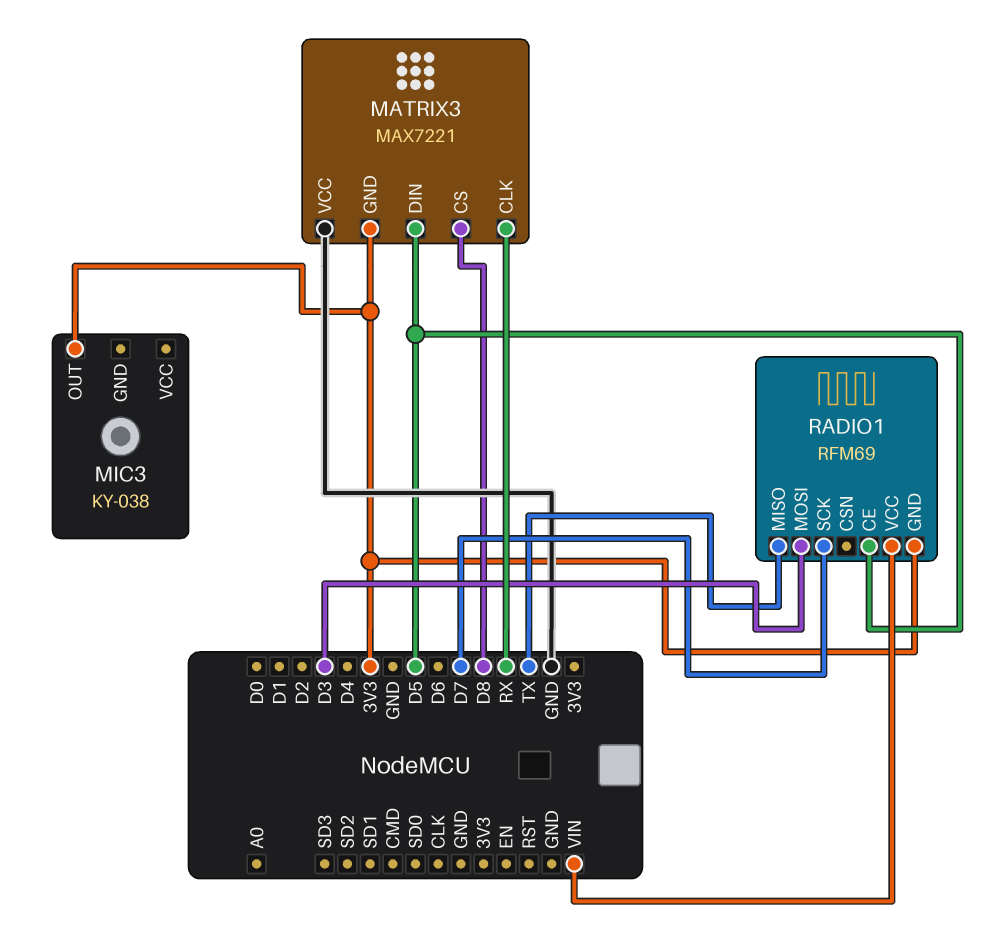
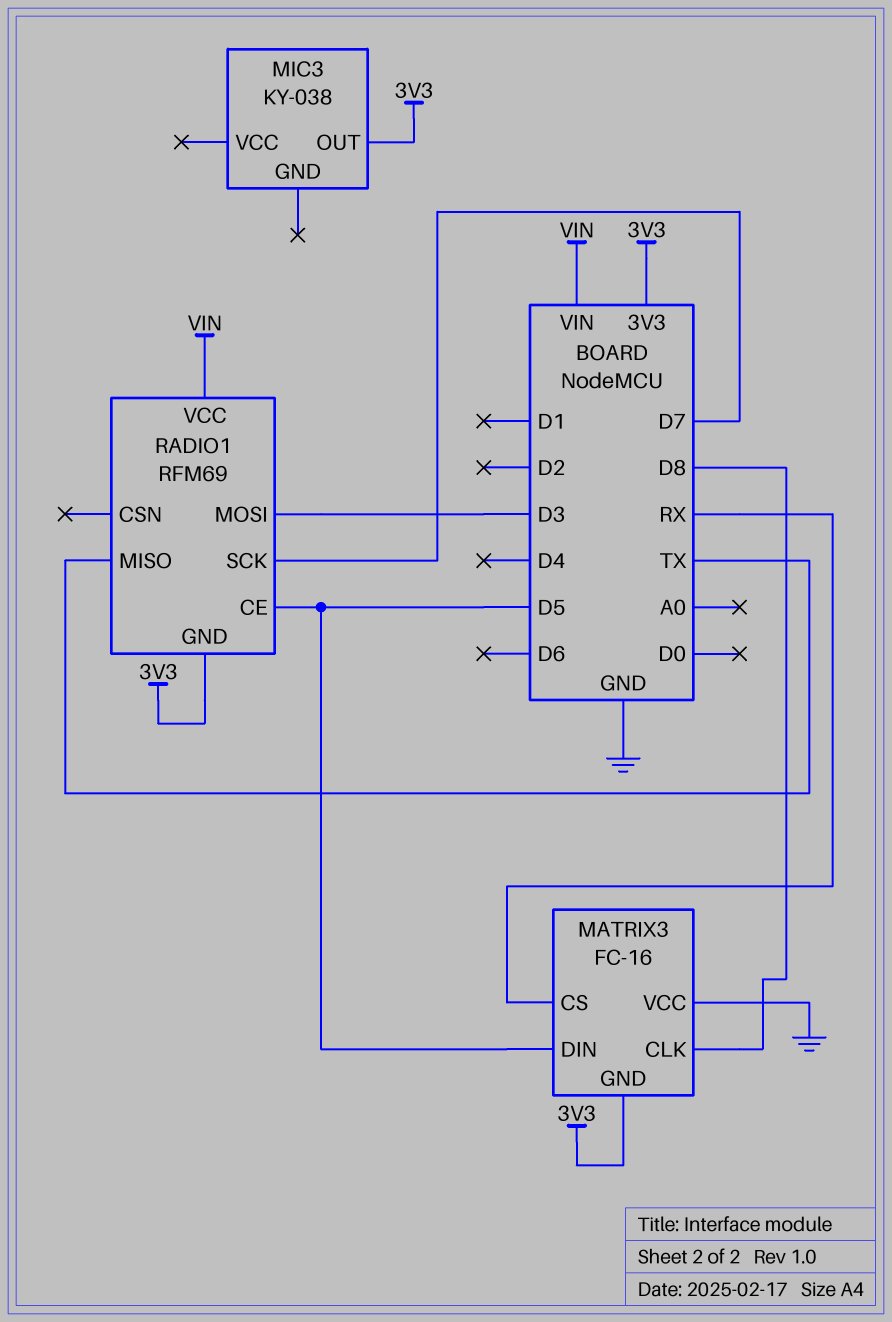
MATRIX3: MAX7221 -> FC-16
MATRIX3 pin CLK: RX -> D8
MATRIX3 pin CS: D8 -> RX

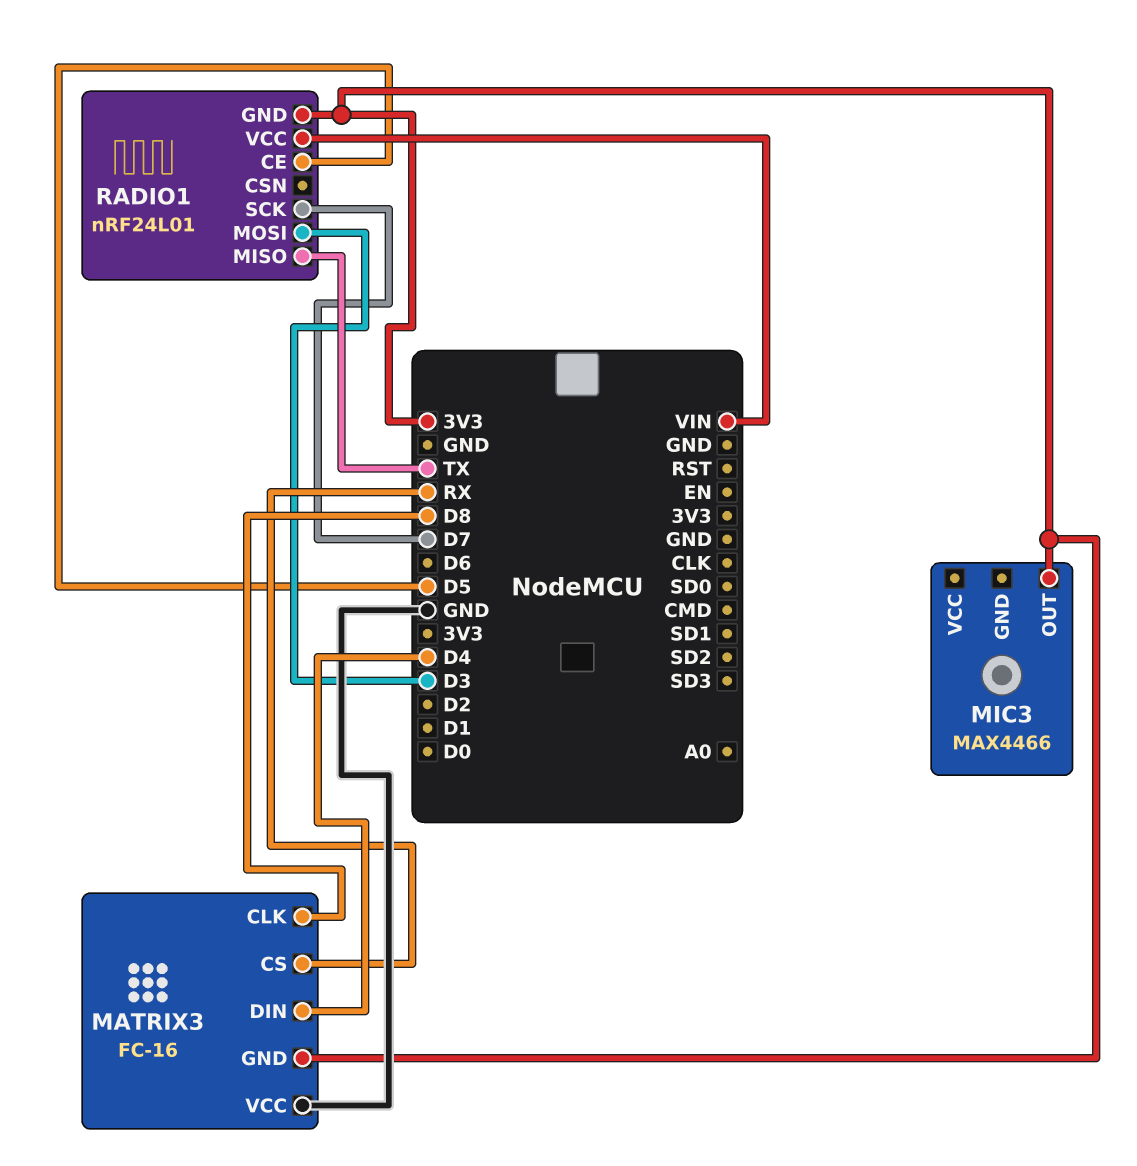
MATRIX3 pin DIN: D5 -> D4
MIC3: KY-038 -> MAX4466
RADIO1: RFM69 -> nRF24L01

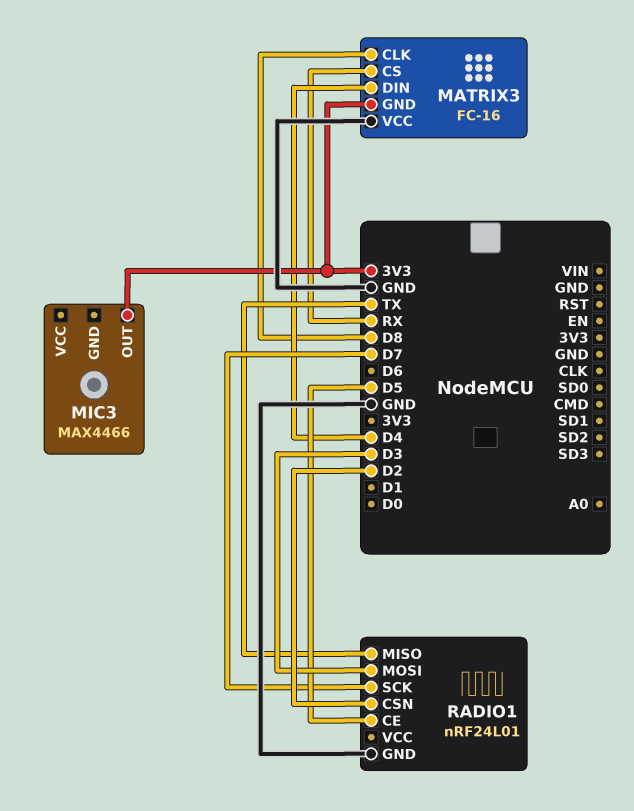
RADIO1 pin CSN: none -> D2
RADIO1 pin GND: 3V3 -> GND
RADIO1 pin VCC: VIN -> none

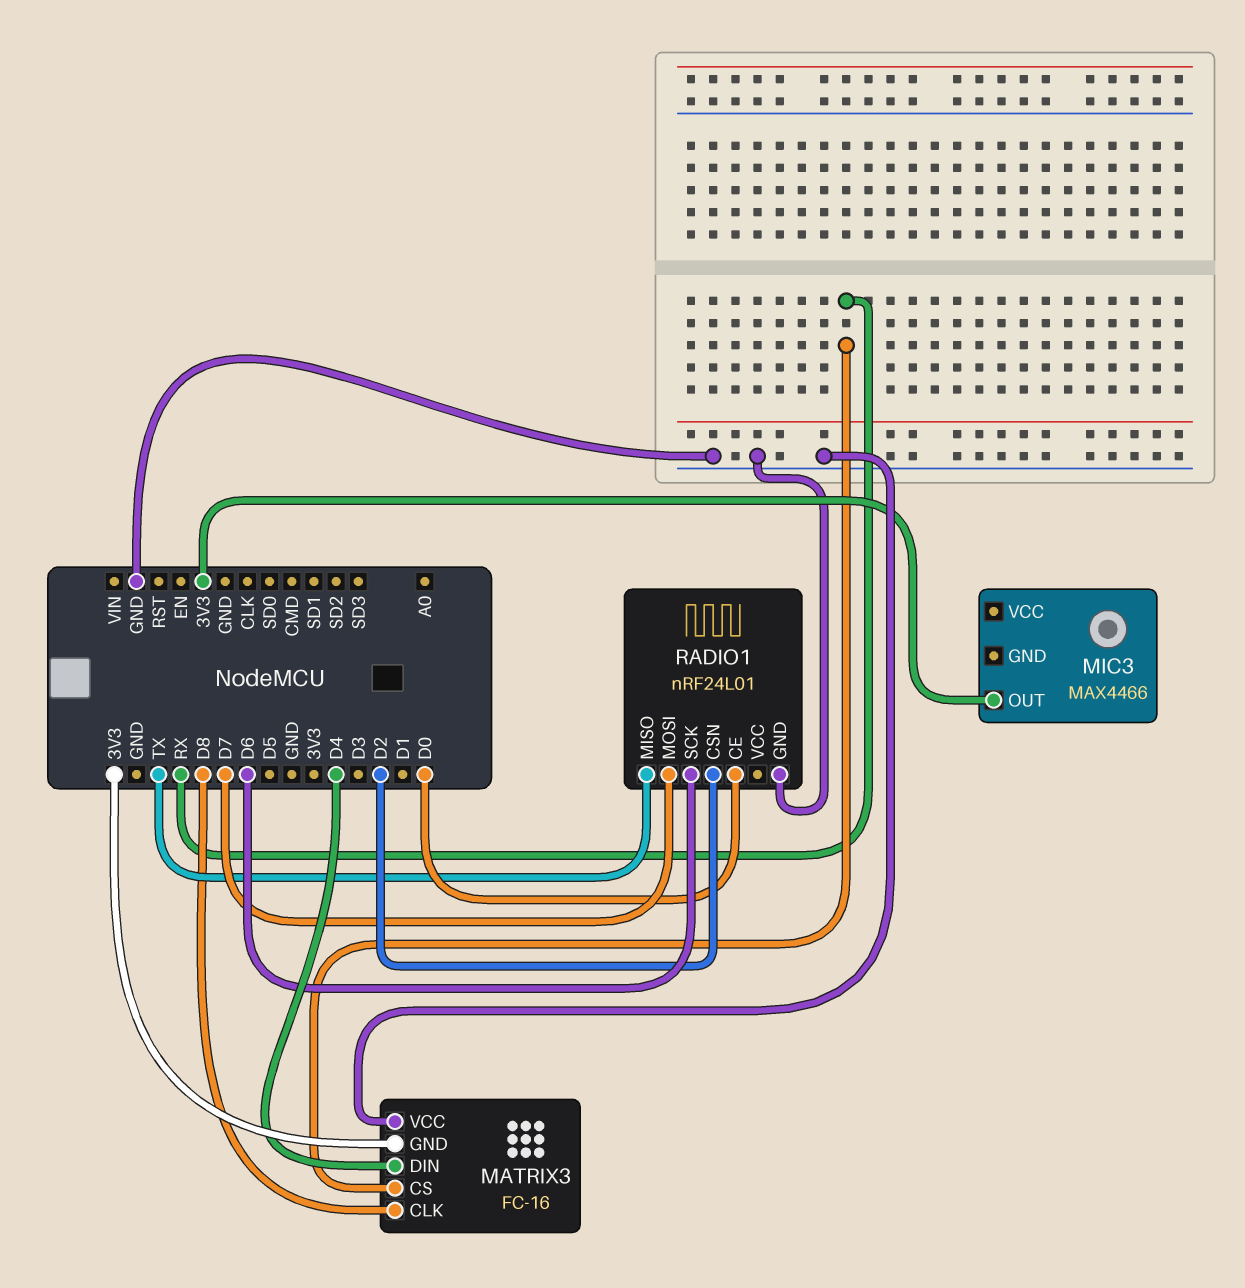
RADIO1 pin CE: D5 -> D0
RADIO1 pin MOSI: D3 -> D7
RADIO1 pin SCK: D7 -> D6

